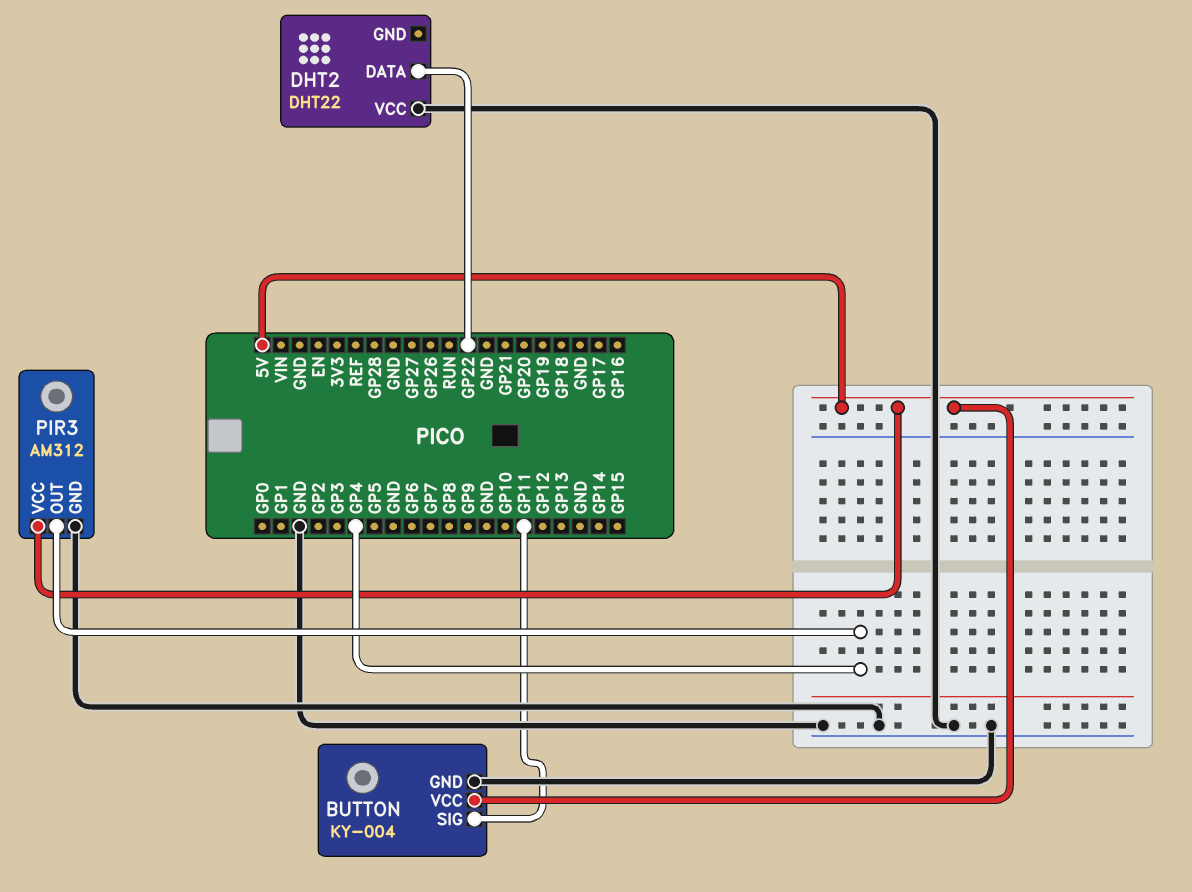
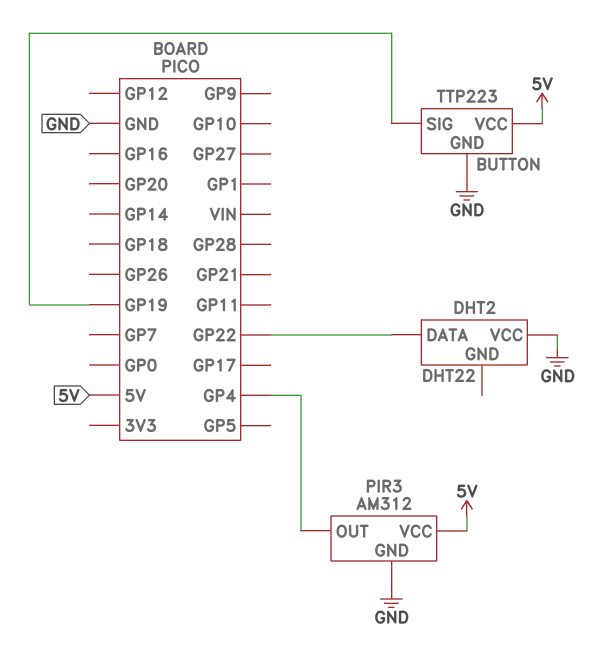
BUTTON: KY-004 -> TTP223
BUTTON pin SIG: GP11 -> GP19

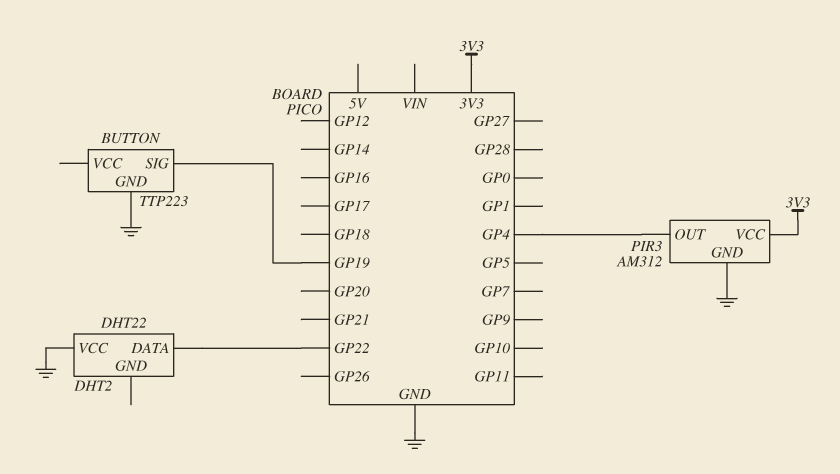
BUTTON pin VCC: 5V -> none
PIR3 pin VCC: 5V -> 3V3

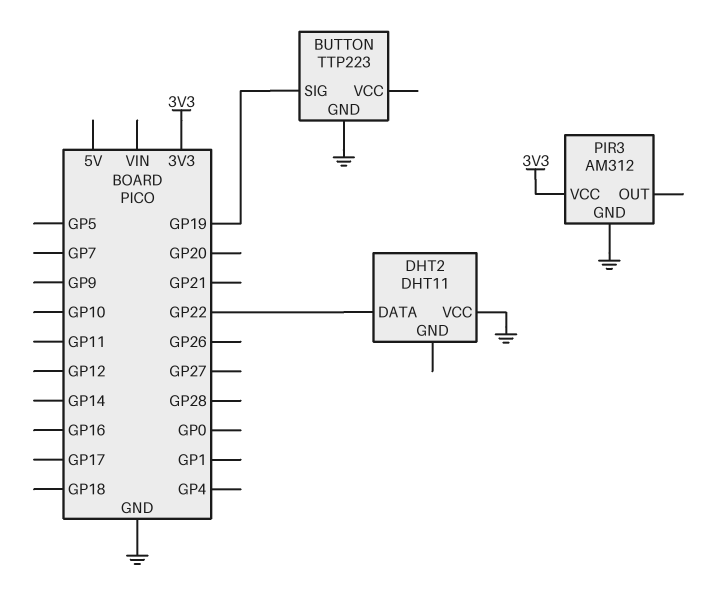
DHT2: DHT22 -> DHT11
PIR3 pin OUT: GP4 -> none

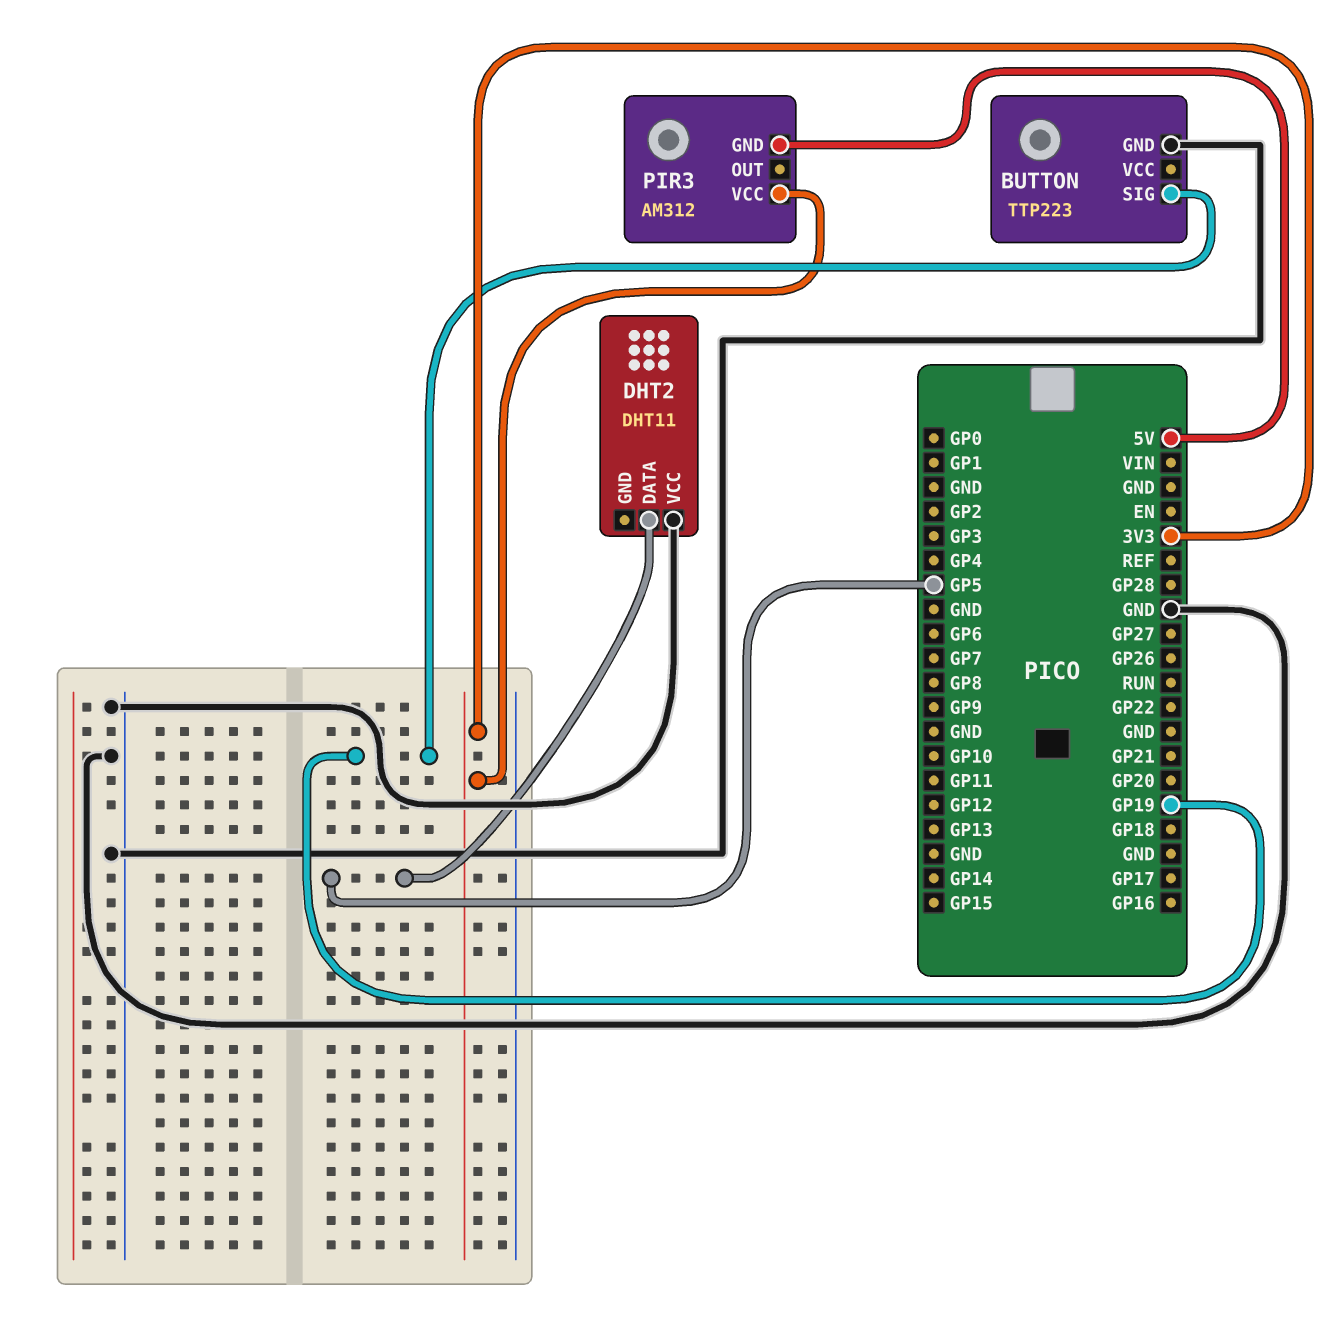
DHT2 pin DATA: GP22 -> GP5
PIR3 pin GND: GND -> 5V

